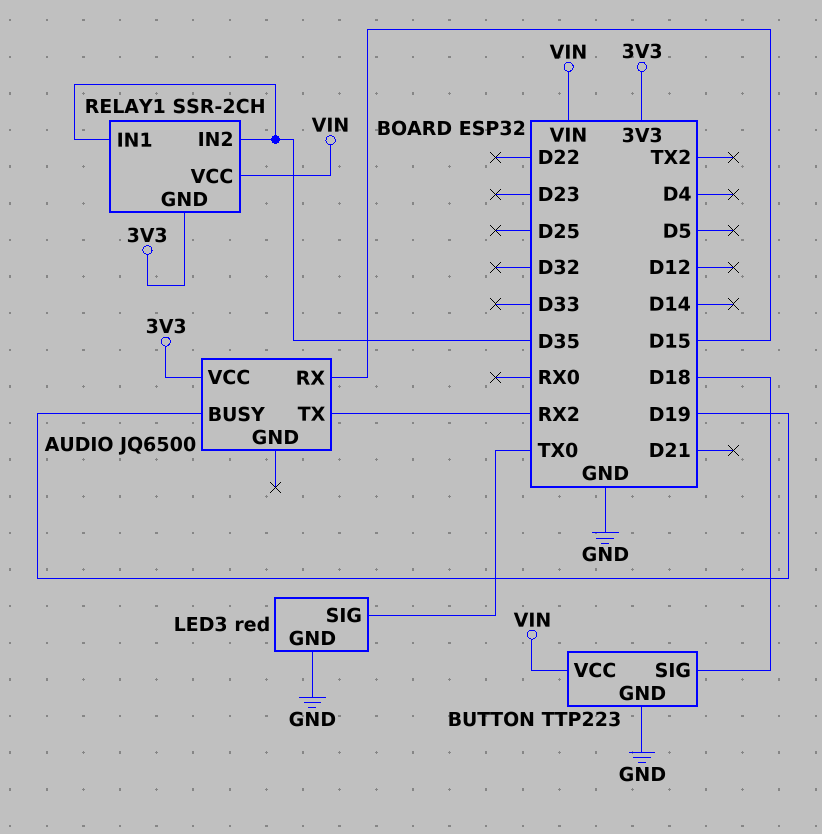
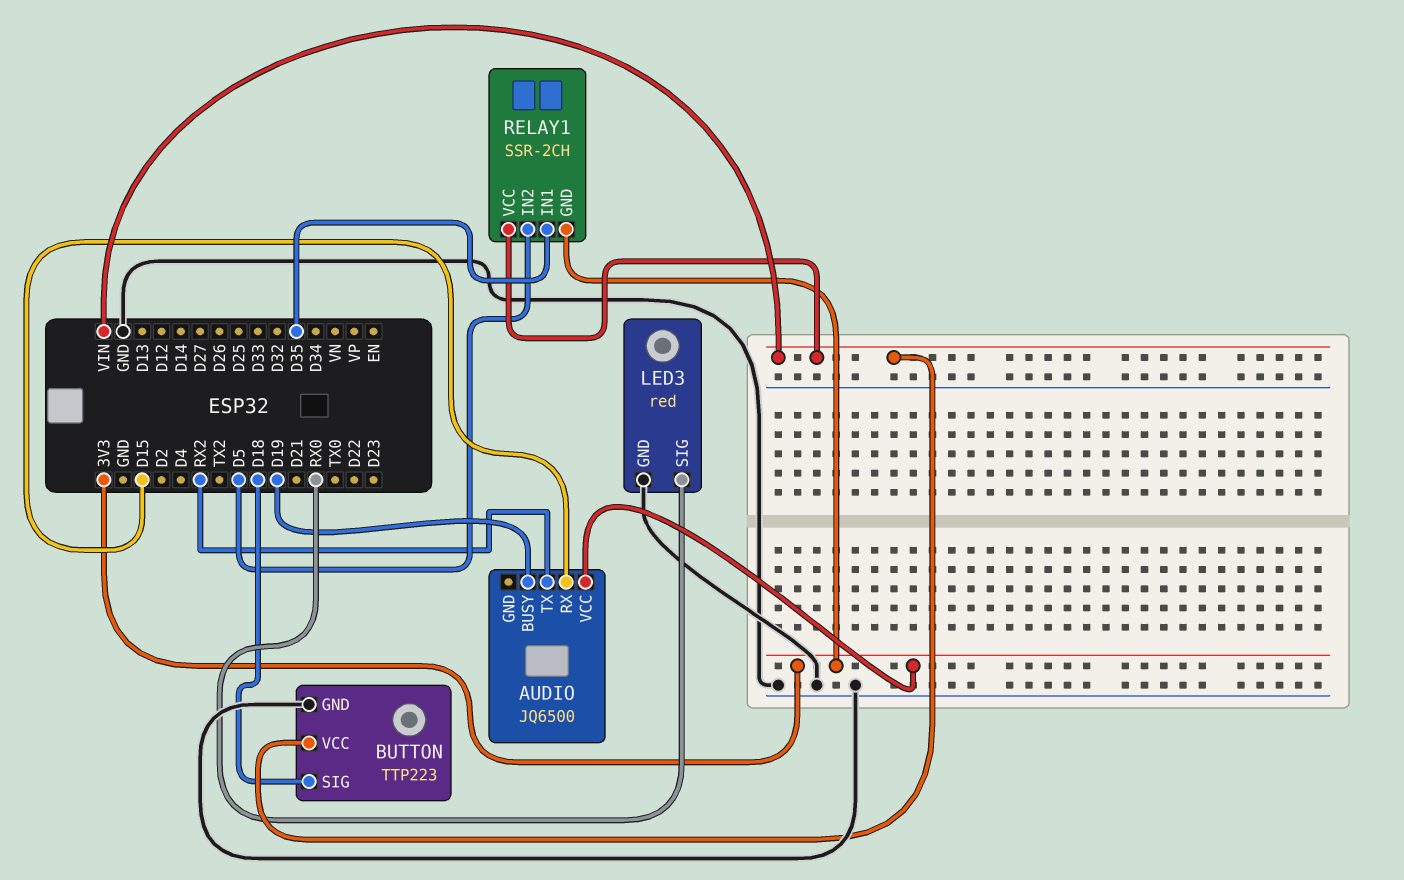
LED3 pin SIG: TX0 -> RX0
RELAY1 pin IN2: D35 -> D5

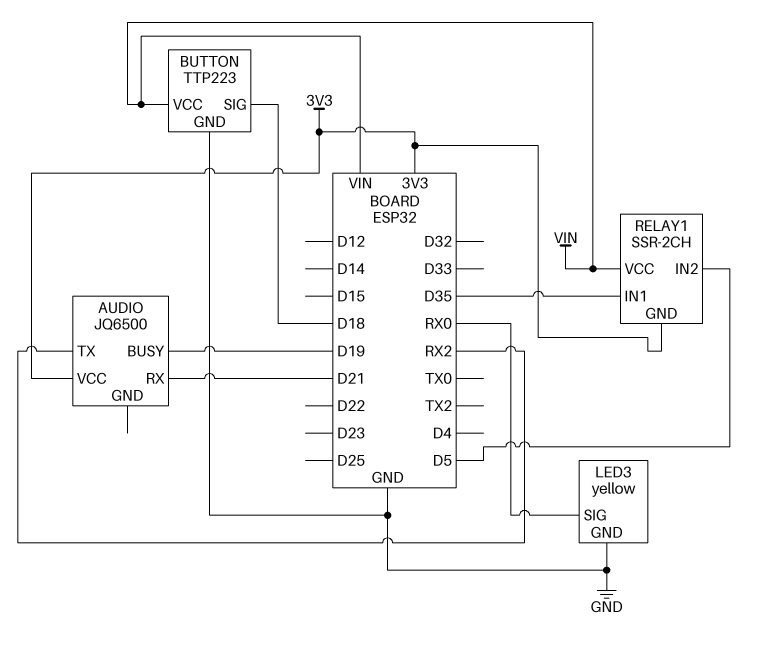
AUDIO pin RX: D15 -> D21
LED3: red -> yellow

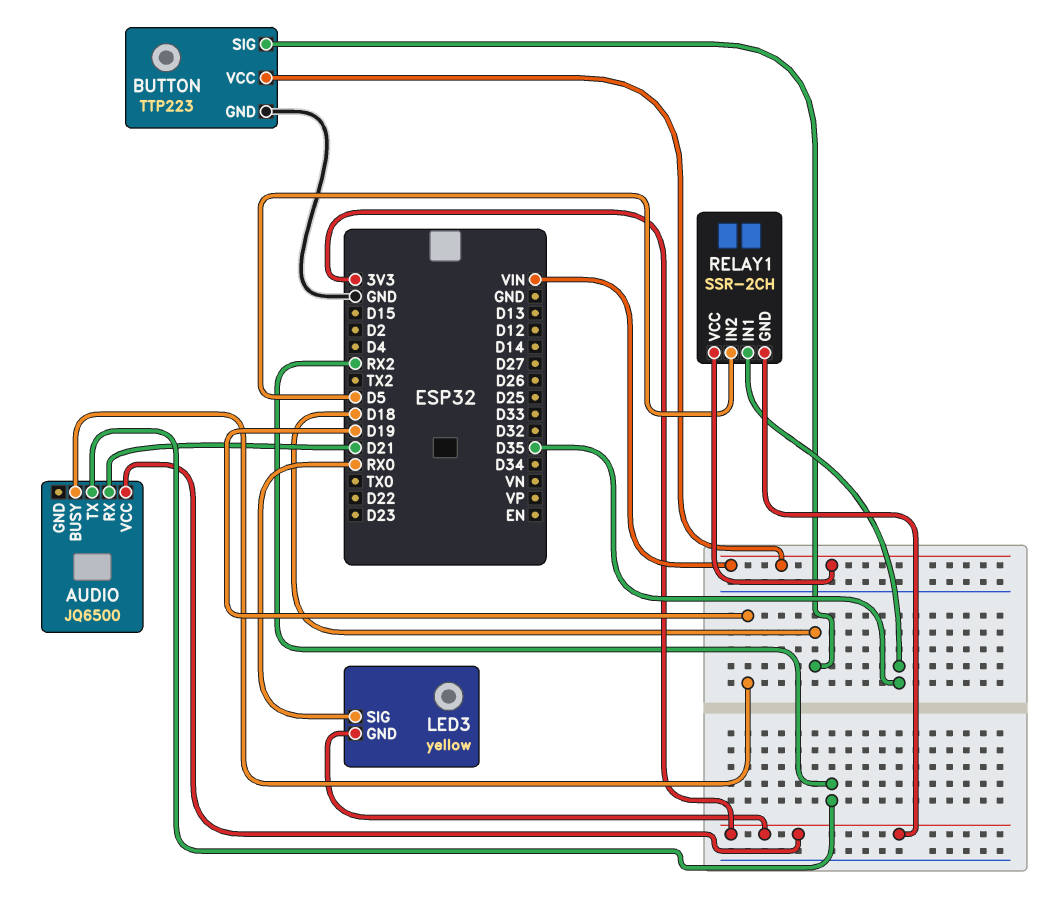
LED3 pin GND: GND -> 3V3

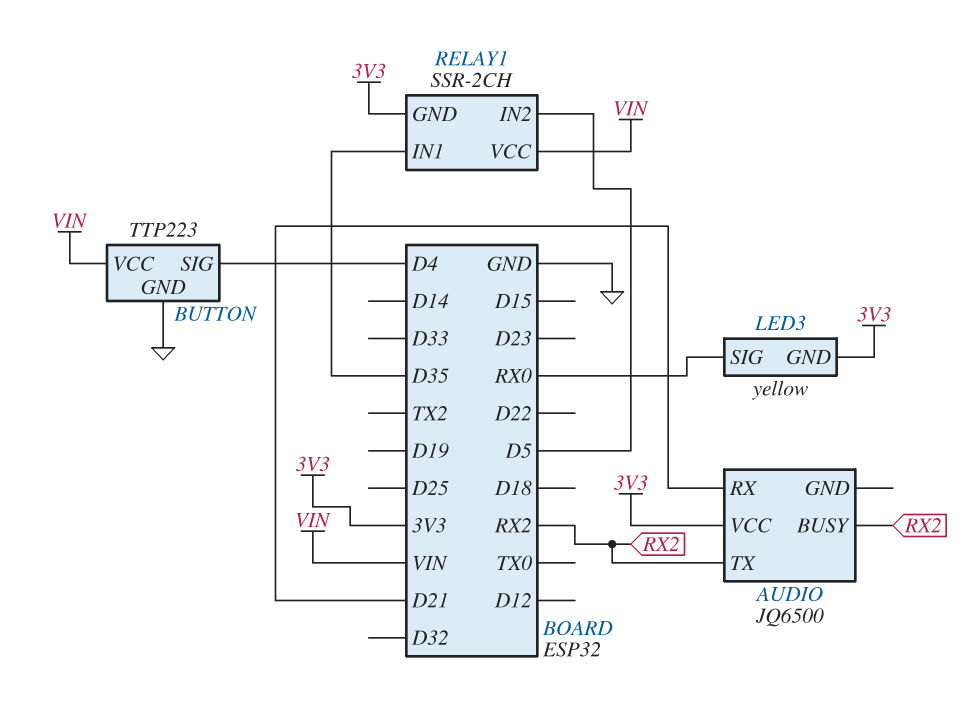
AUDIO pin BUSY: D19 -> RX2
BUTTON pin SIG: D18 -> D4

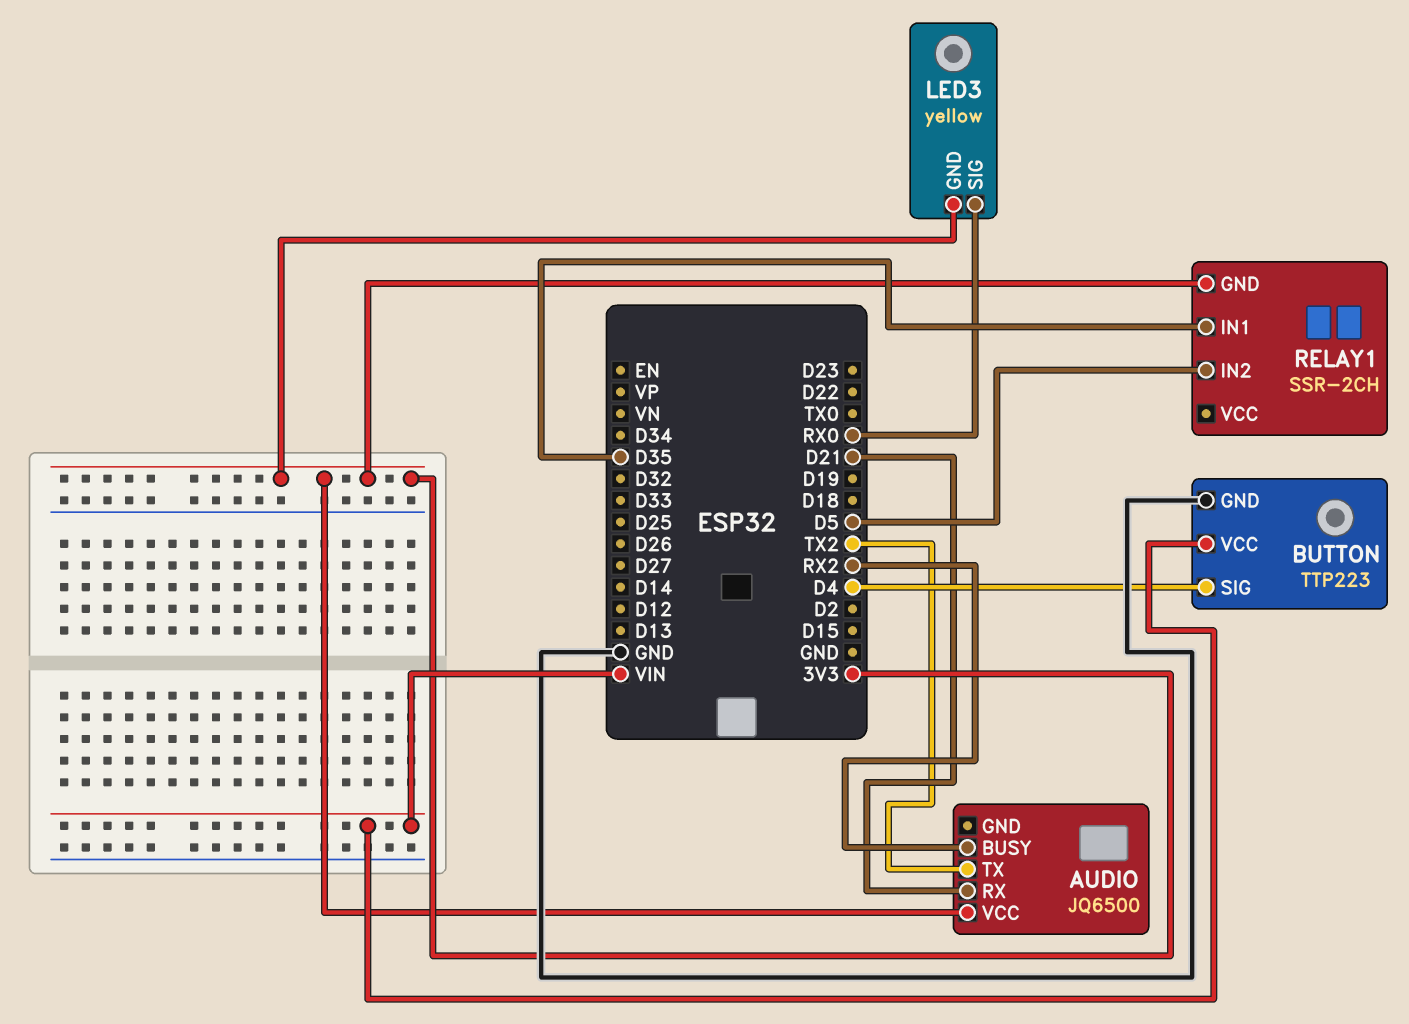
AUDIO pin TX: RX2 -> TX2
RELAY1 pin VCC: VIN -> none

